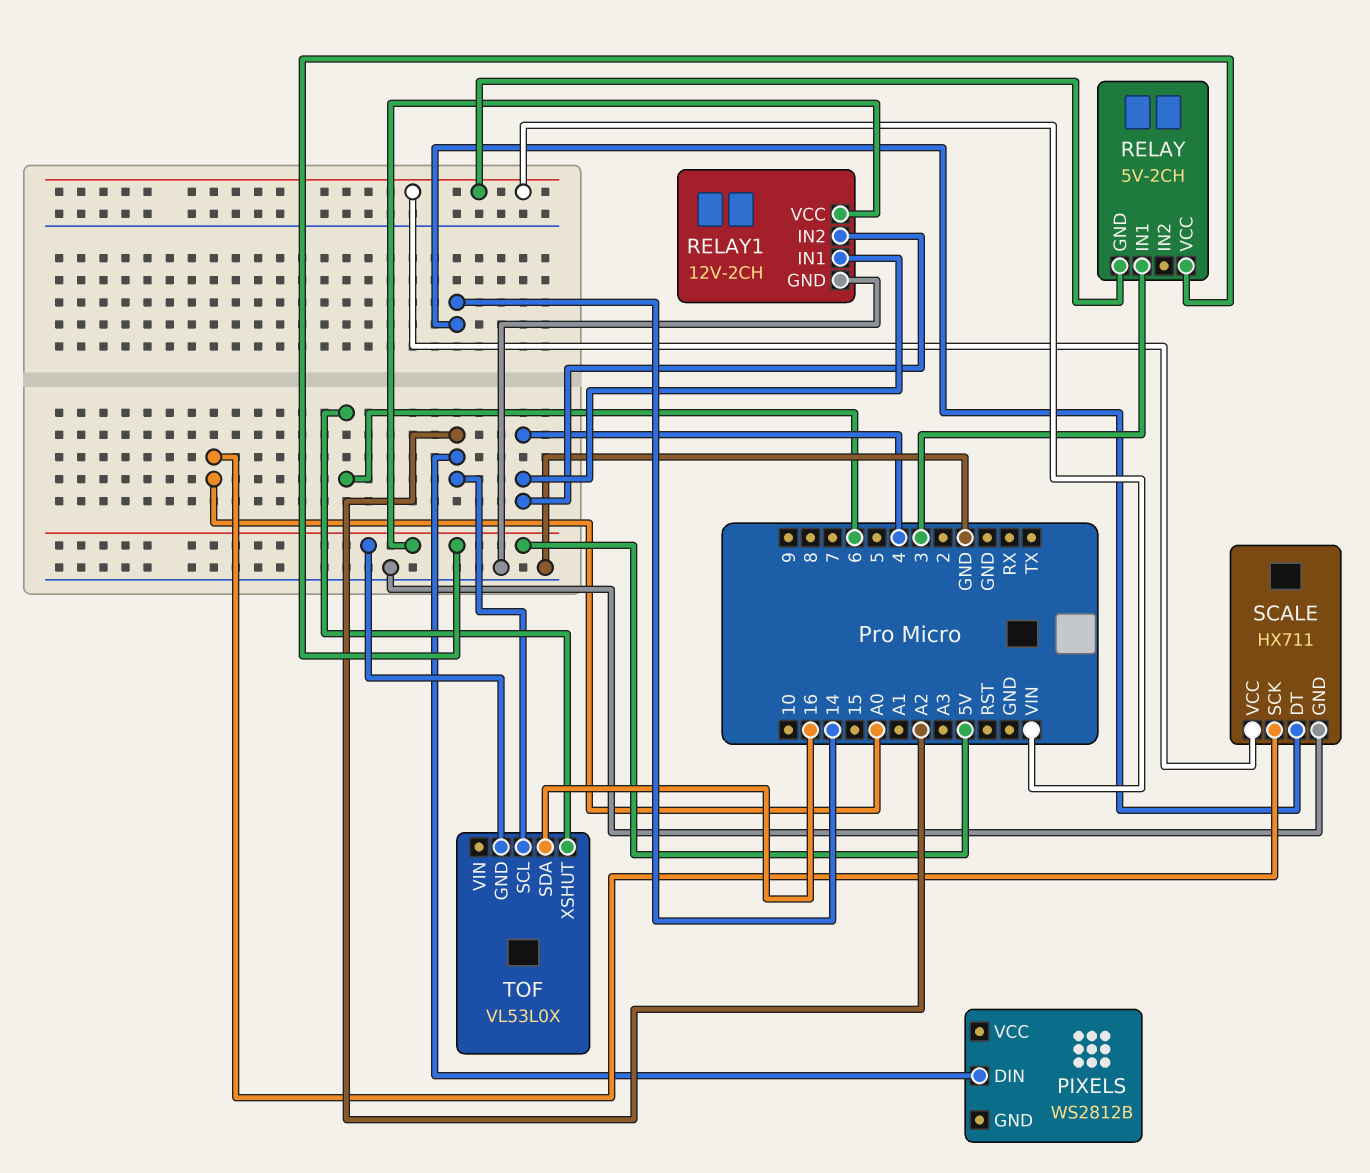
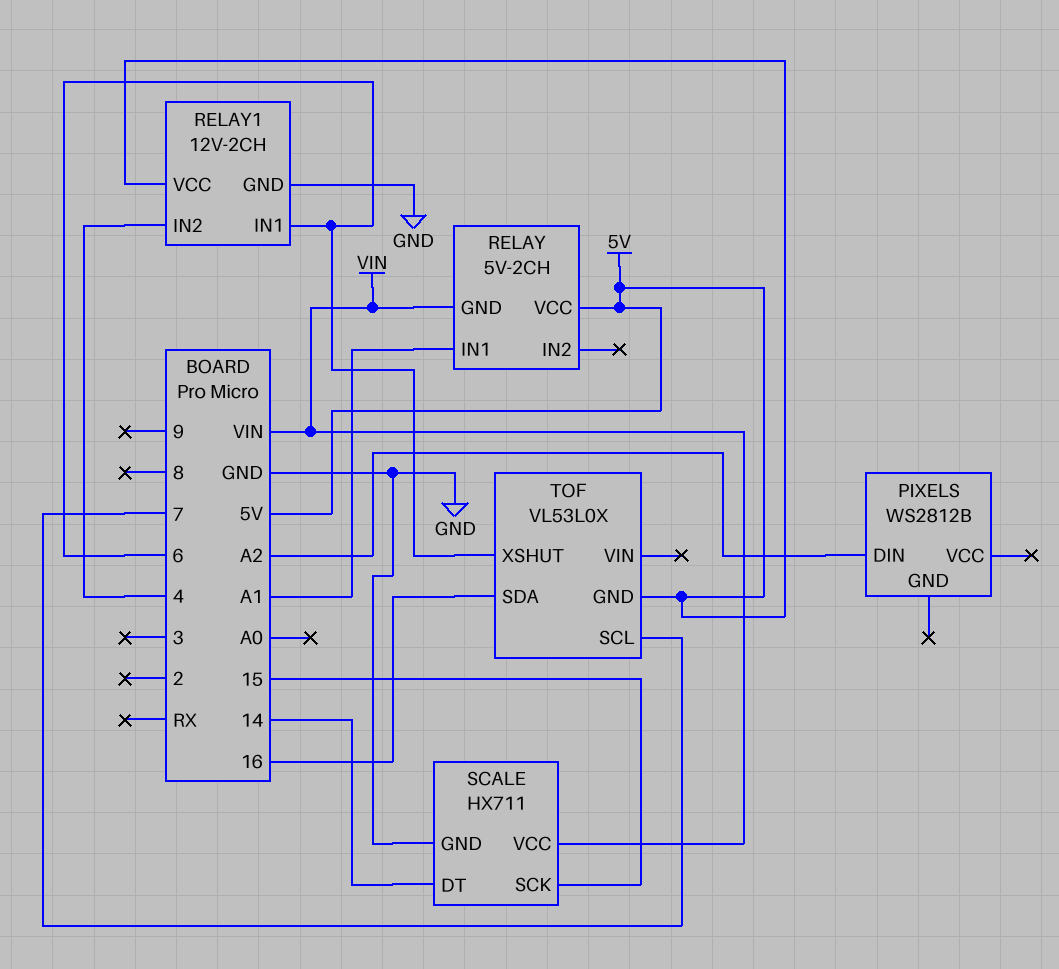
RELAY pin IN1: 3 -> A1
RELAY1 pin IN1: 4 -> 6
SCALE pin SCK: A0 -> 15
TOF pin SCL: A2 -> 7

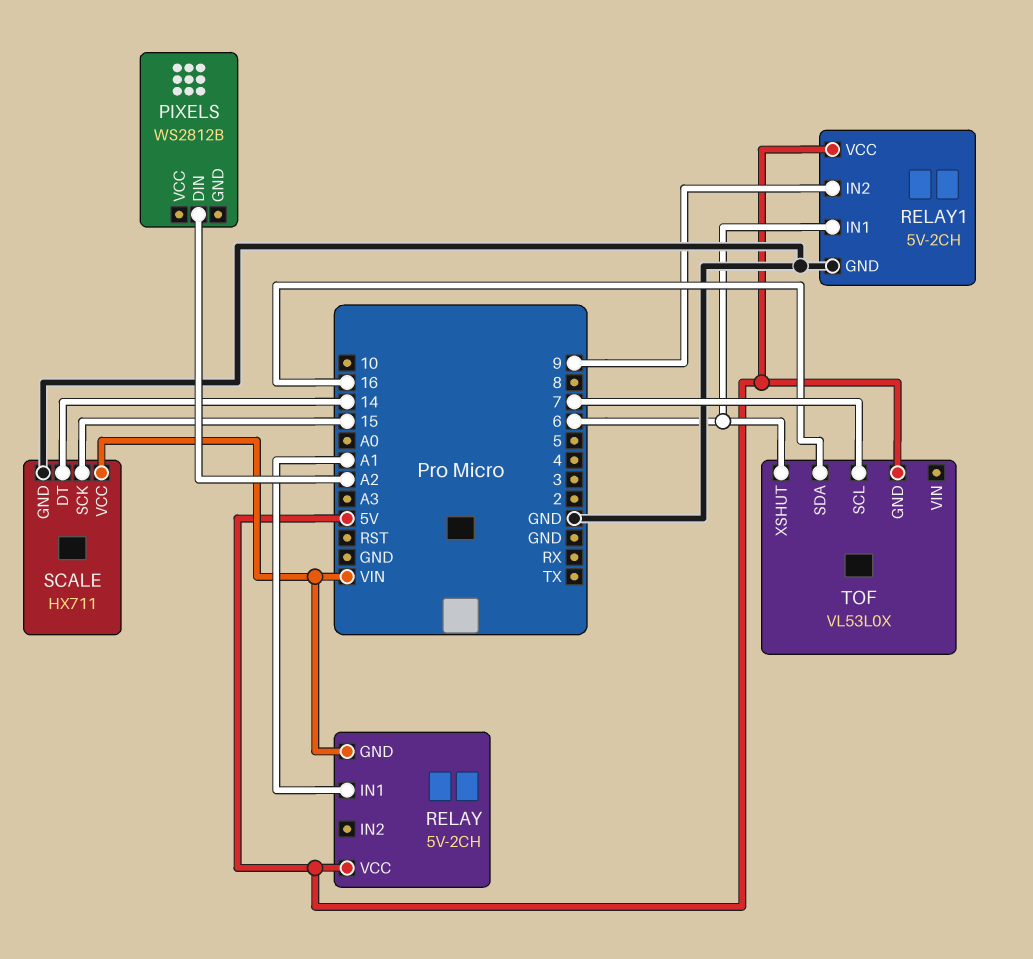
RELAY1: 12V-2CH -> 5V-2CH
RELAY1 pin IN2: 4 -> 9

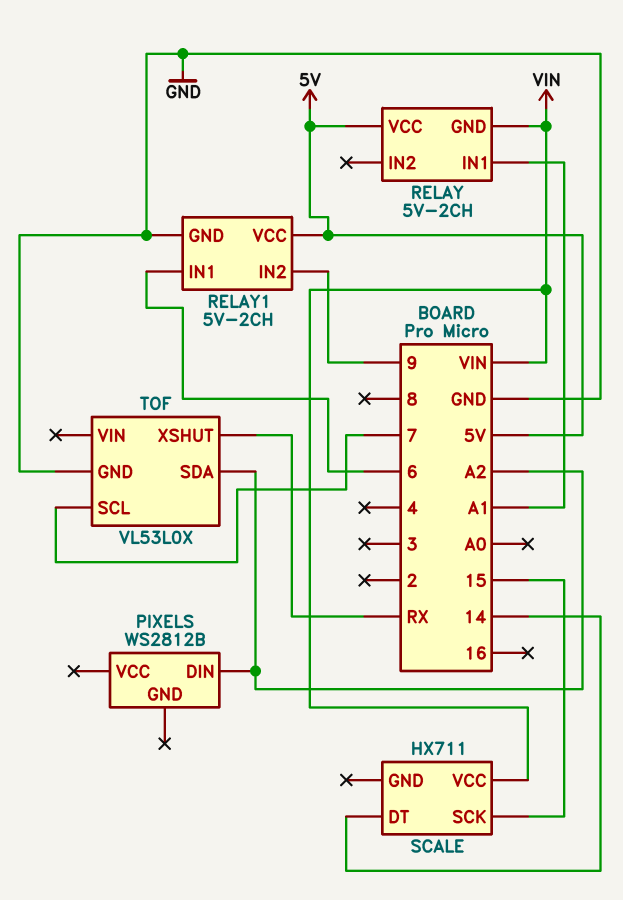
SCALE pin GND: GND -> none
TOF pin GND: 5V -> GND
TOF pin SDA: 16 -> A2
TOF pin XSHUT: 6 -> RX

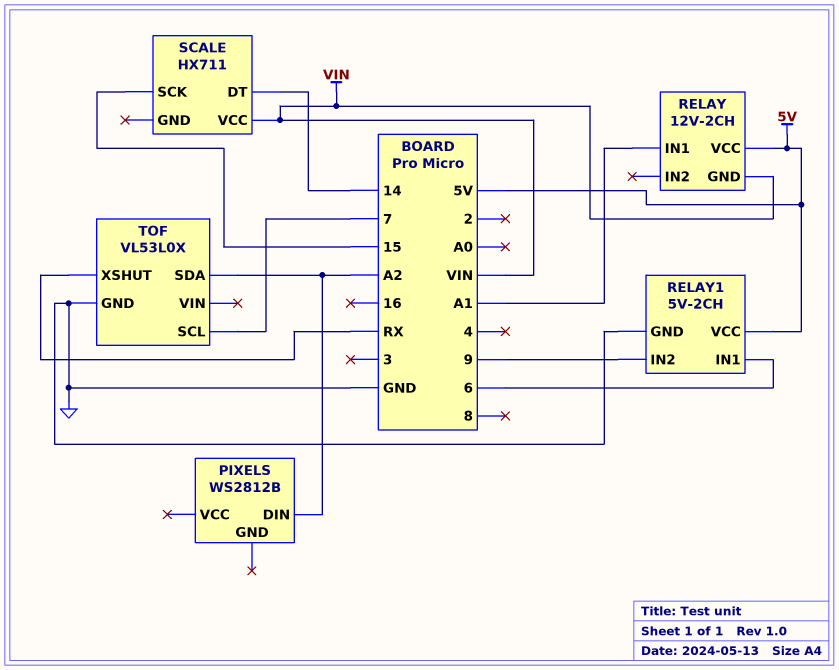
RELAY: 5V-2CH -> 12V-2CH

